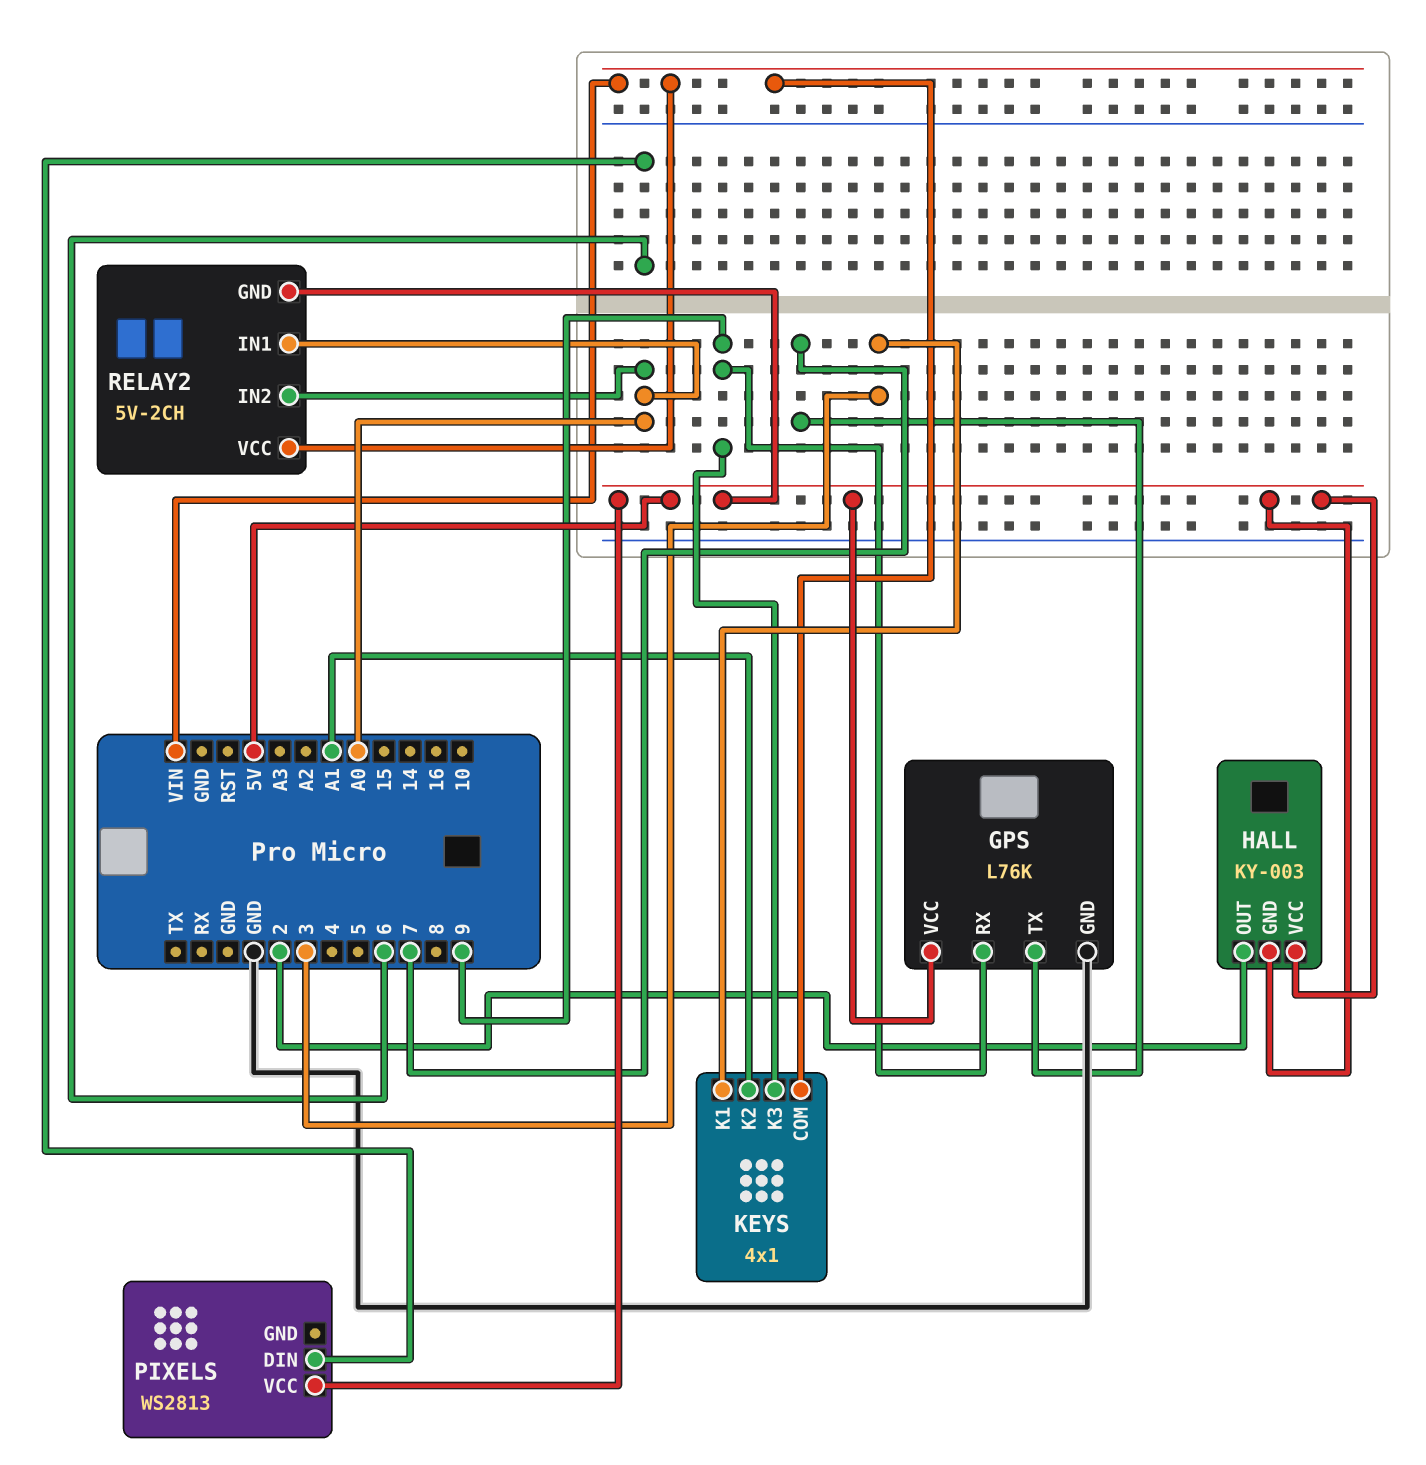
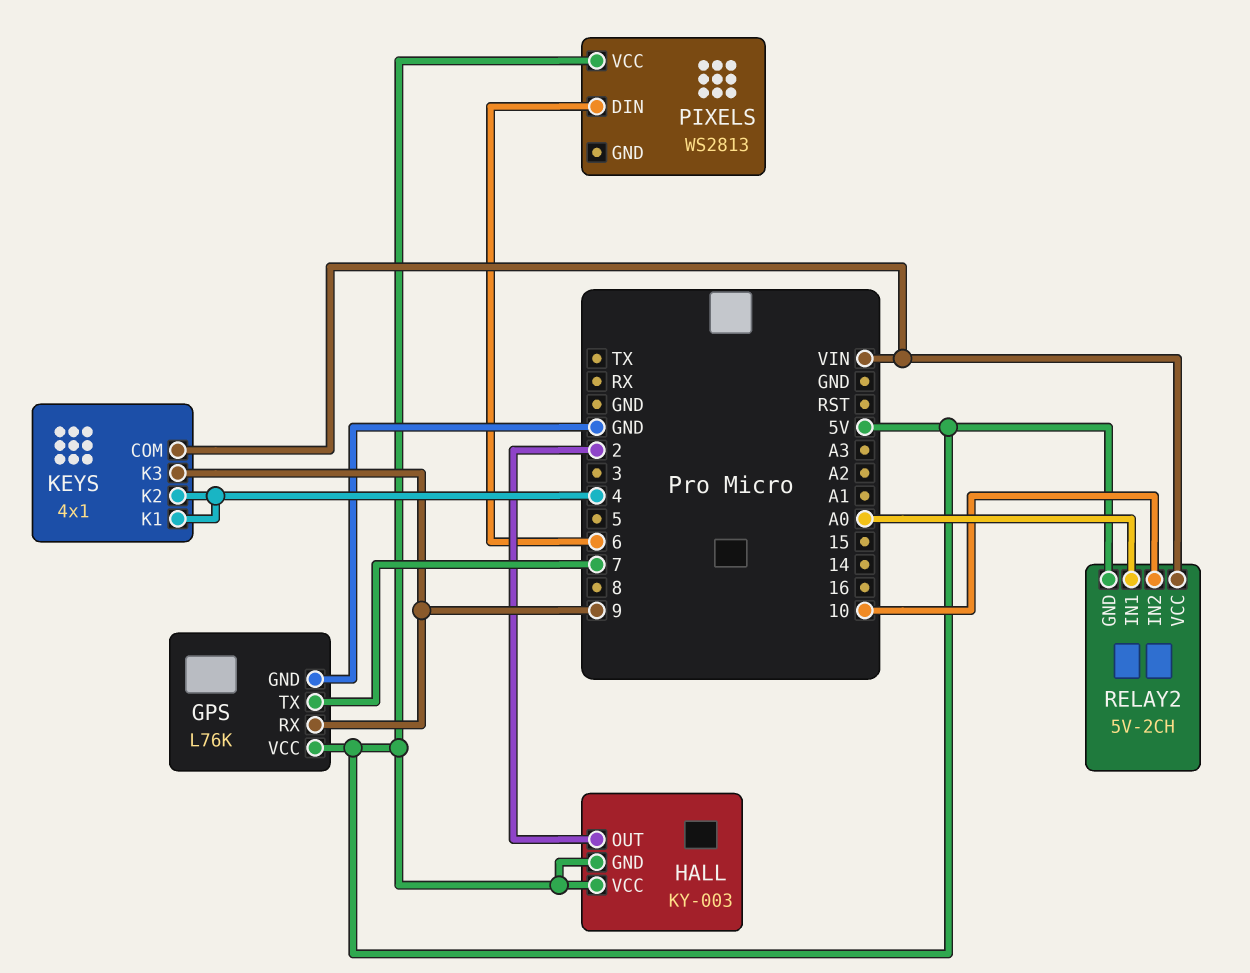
KEYS pin K1: 3 -> 4
KEYS pin K2: A1 -> 4
RELAY2 pin IN2: A0 -> 10

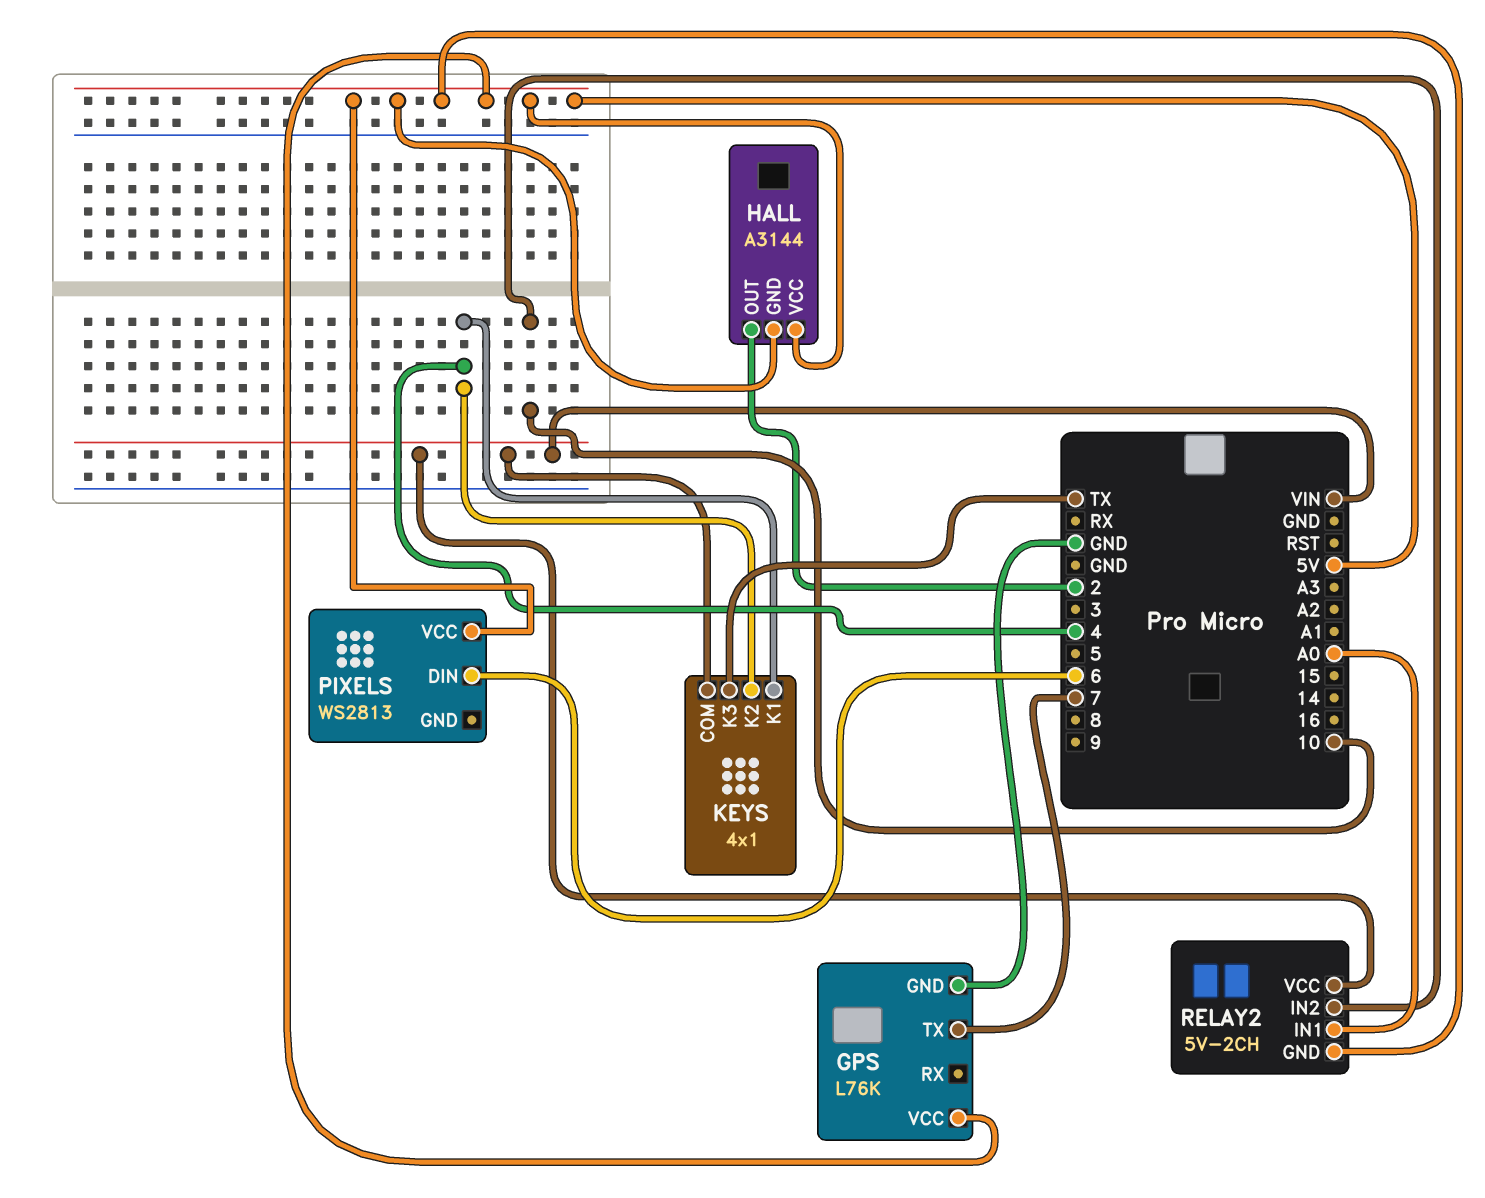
GPS pin RX: 9 -> none
HALL: KY-003 -> A3144
KEYS pin K3: 9 -> TX

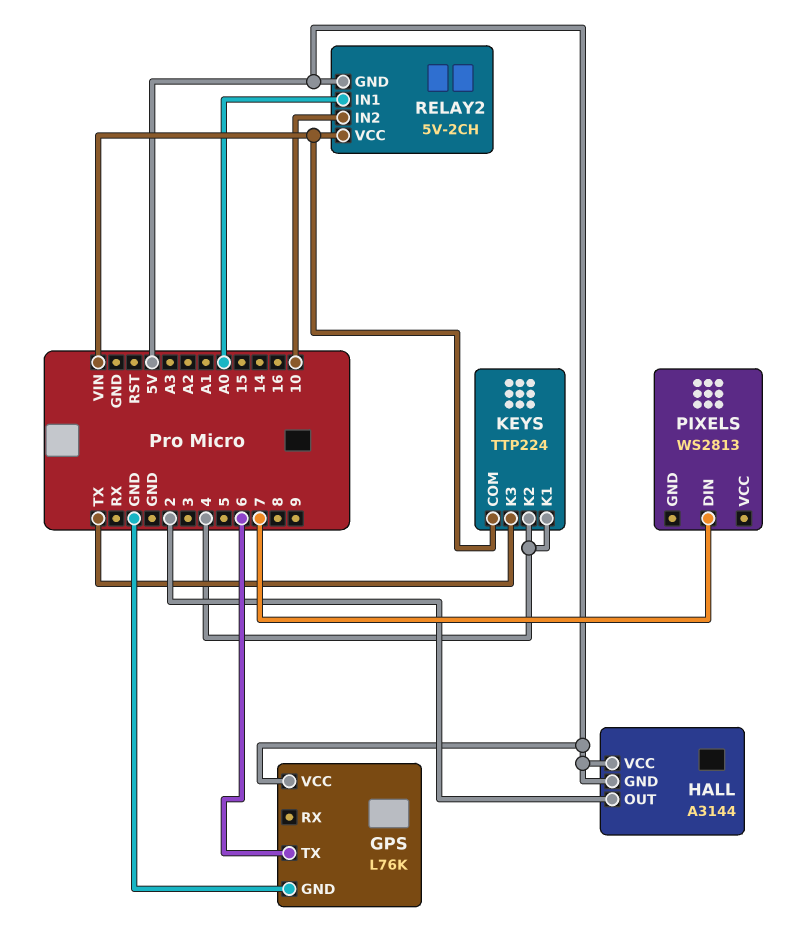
GPS pin TX: 7 -> 6
KEYS: 4x1 -> TTP224
PIXELS pin DIN: 6 -> 7
PIXELS pin VCC: 5V -> none

